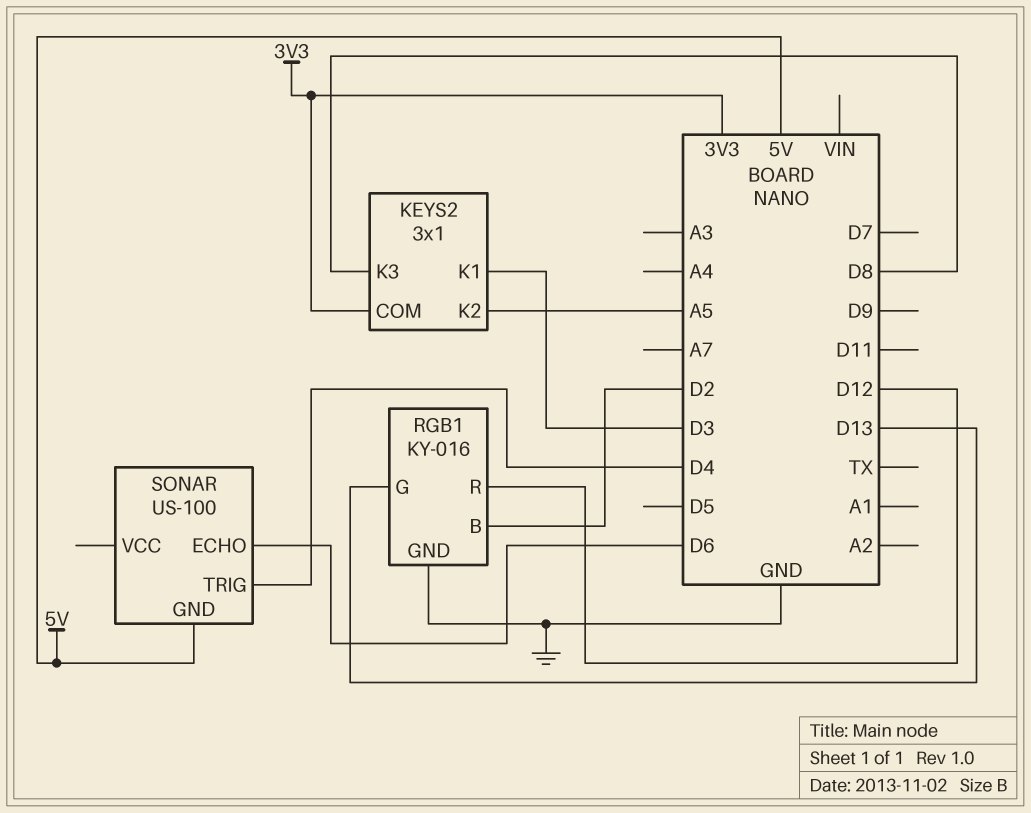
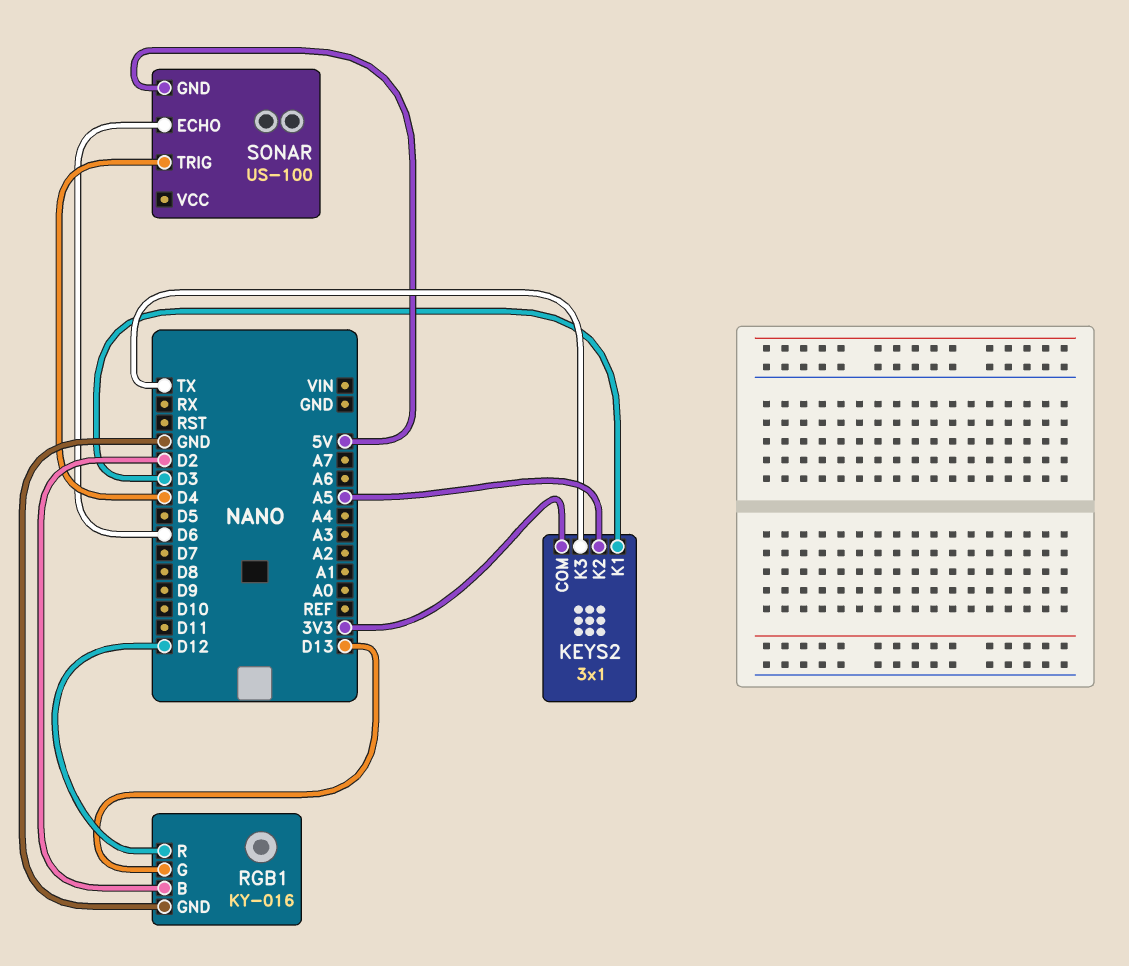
KEYS2 pin K3: D8 -> TX

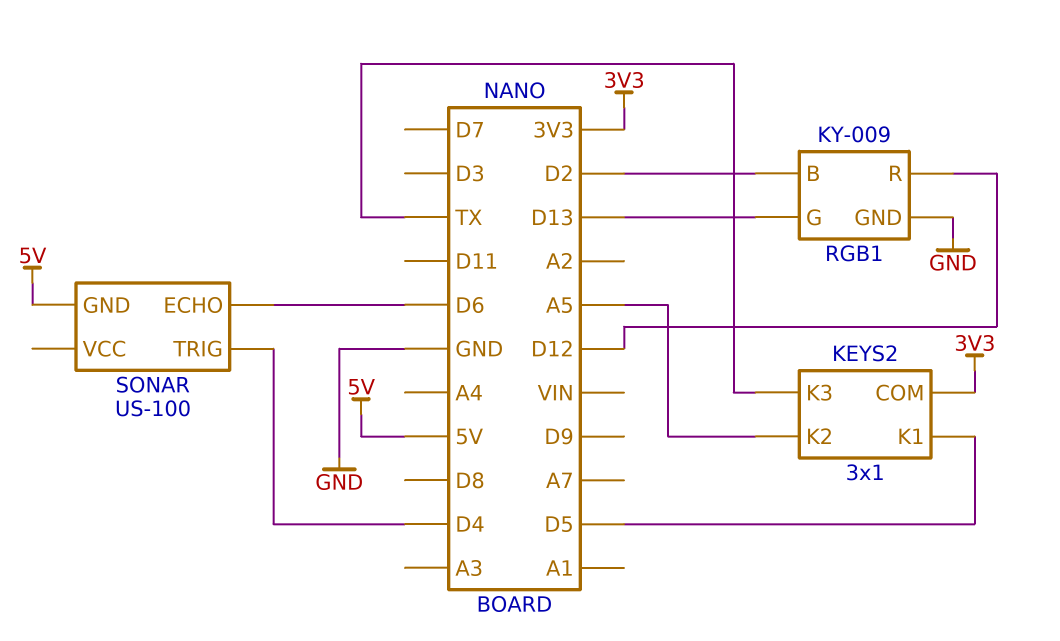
KEYS2 pin K1: D3 -> D5
RGB1: KY-016 -> KY-009

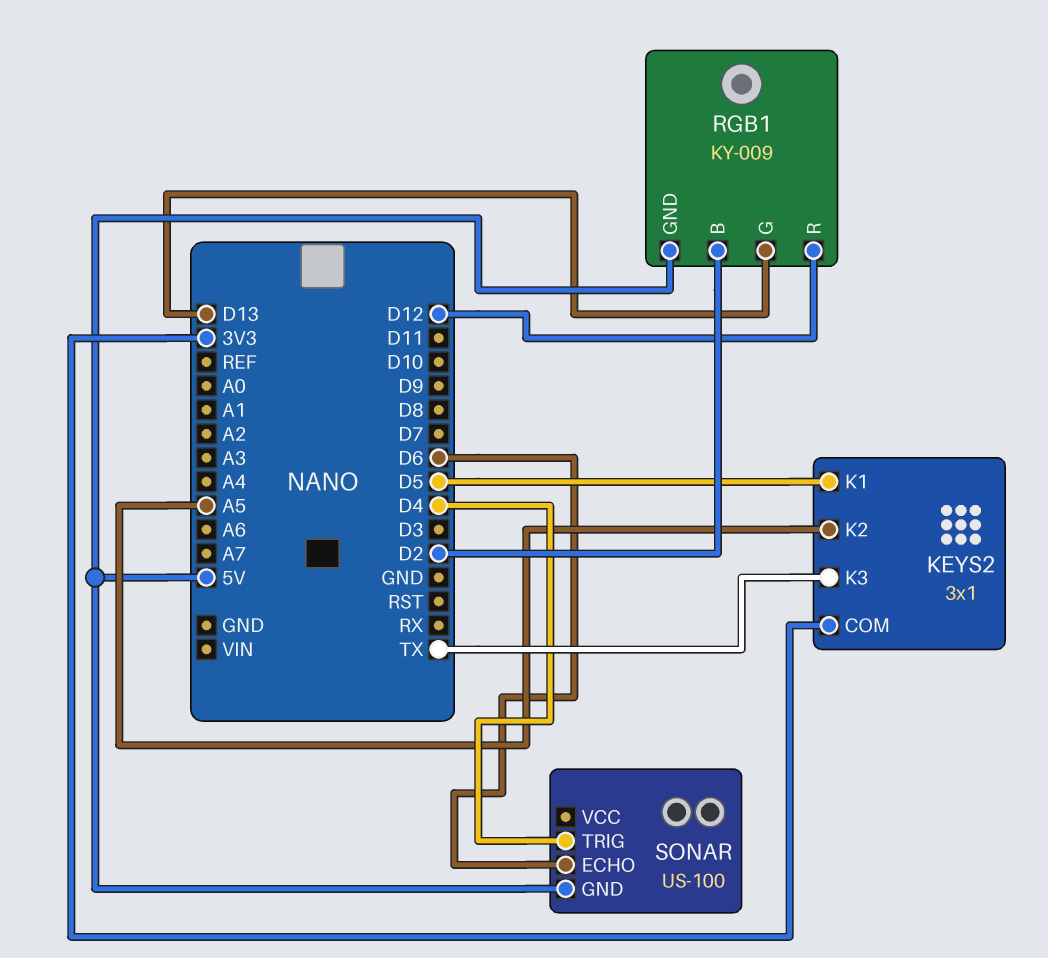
RGB1 pin GND: GND -> 5V

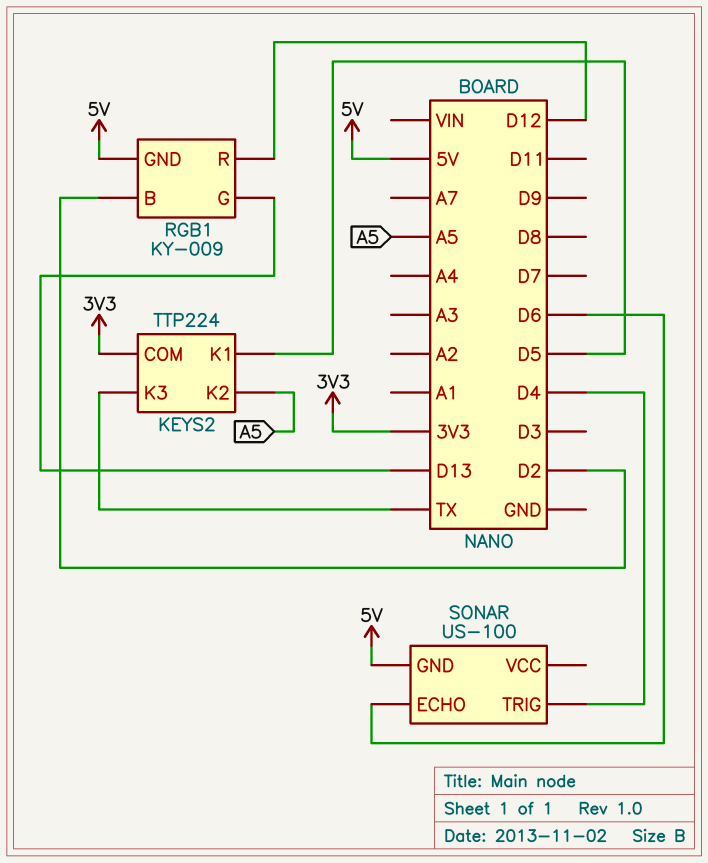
KEYS2: 3x1 -> TTP224

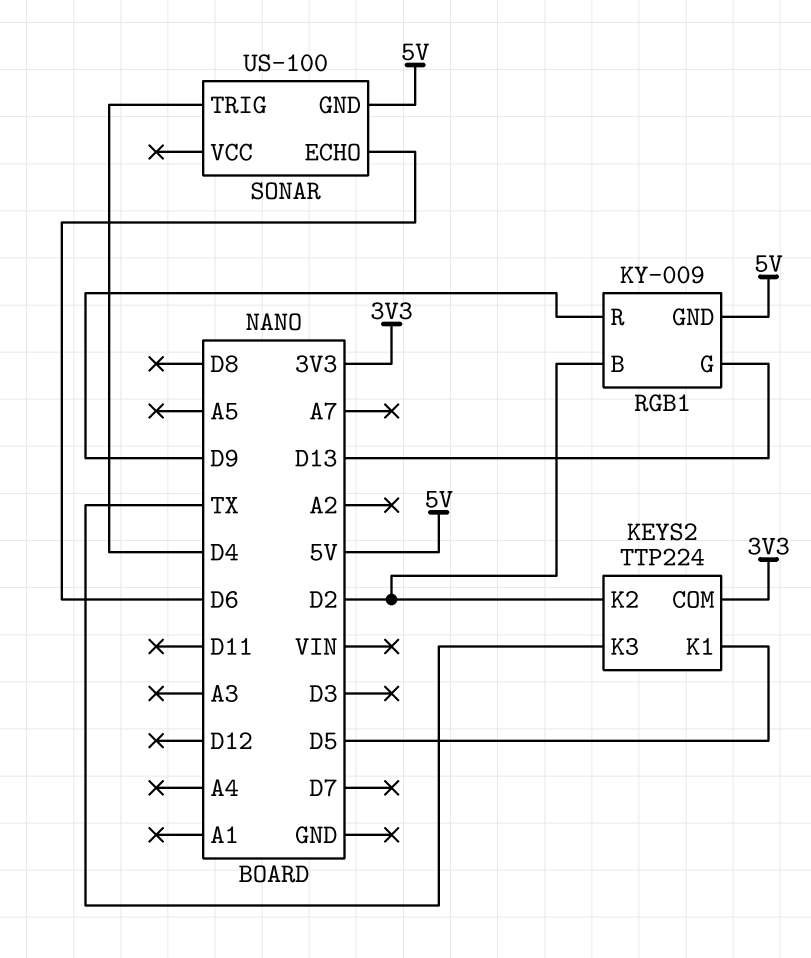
KEYS2 pin K2: A5 -> D2
RGB1 pin R: D12 -> D9

